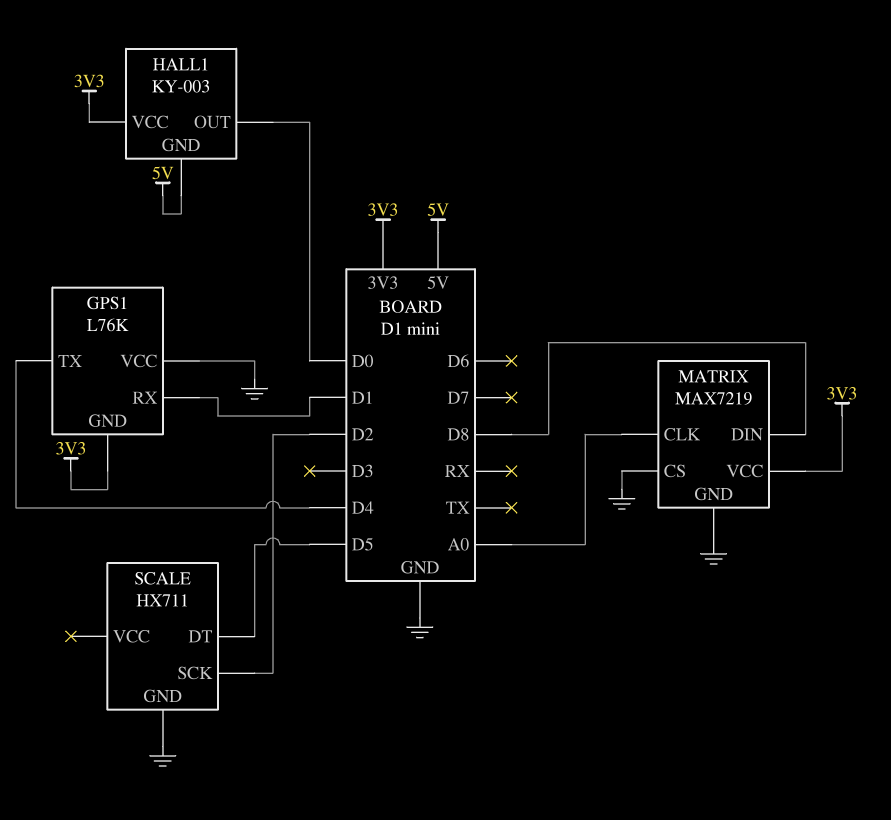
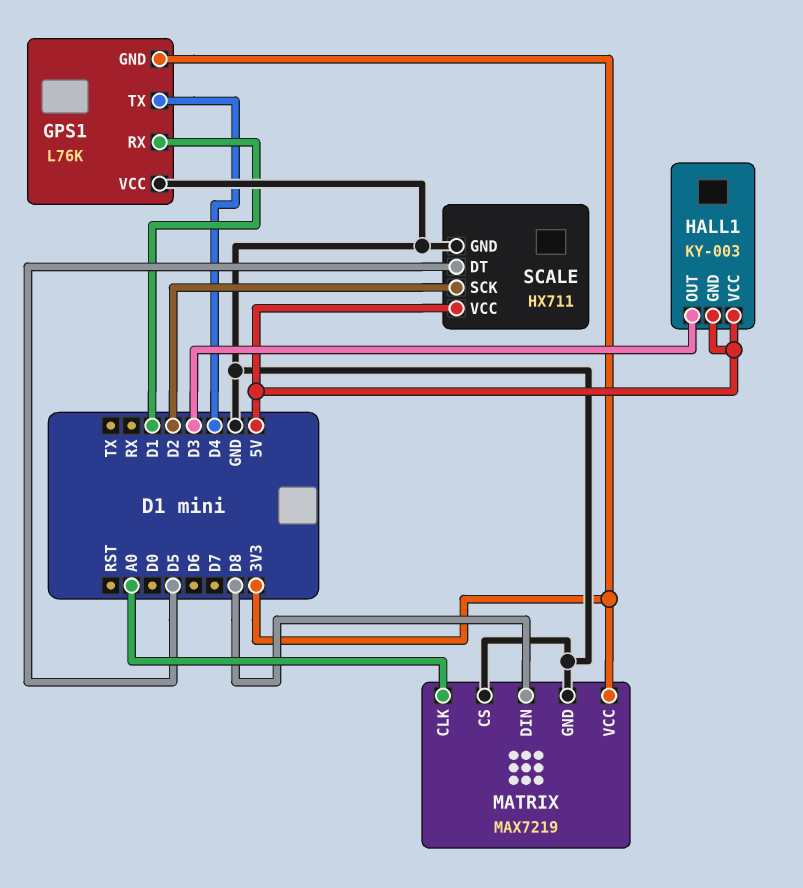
HALL1 pin OUT: D0 -> D3
HALL1 pin VCC: 3V3 -> 5V
SCALE pin VCC: none -> 5V

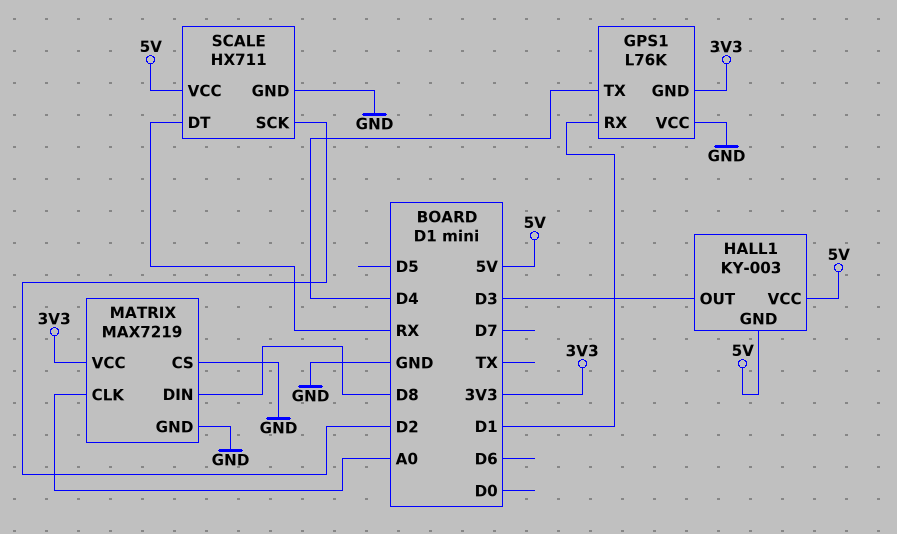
SCALE pin DT: D5 -> RX

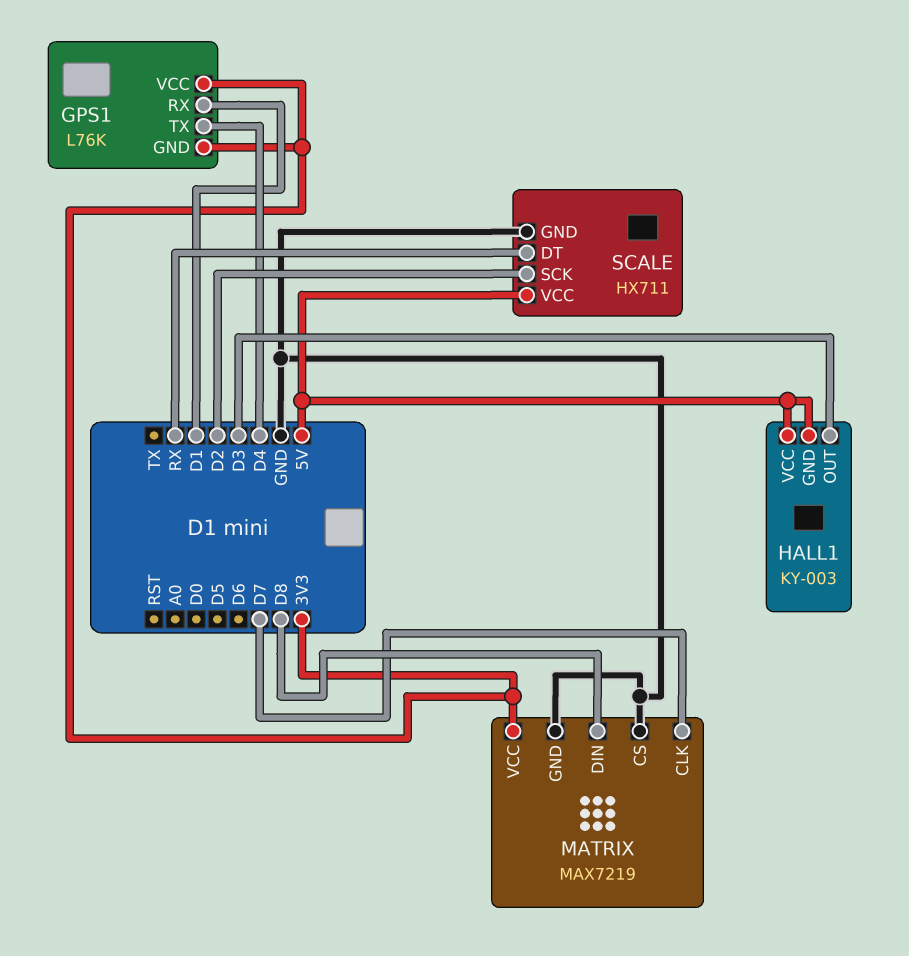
GPS1 pin VCC: GND -> 3V3
MATRIX pin CLK: A0 -> D7

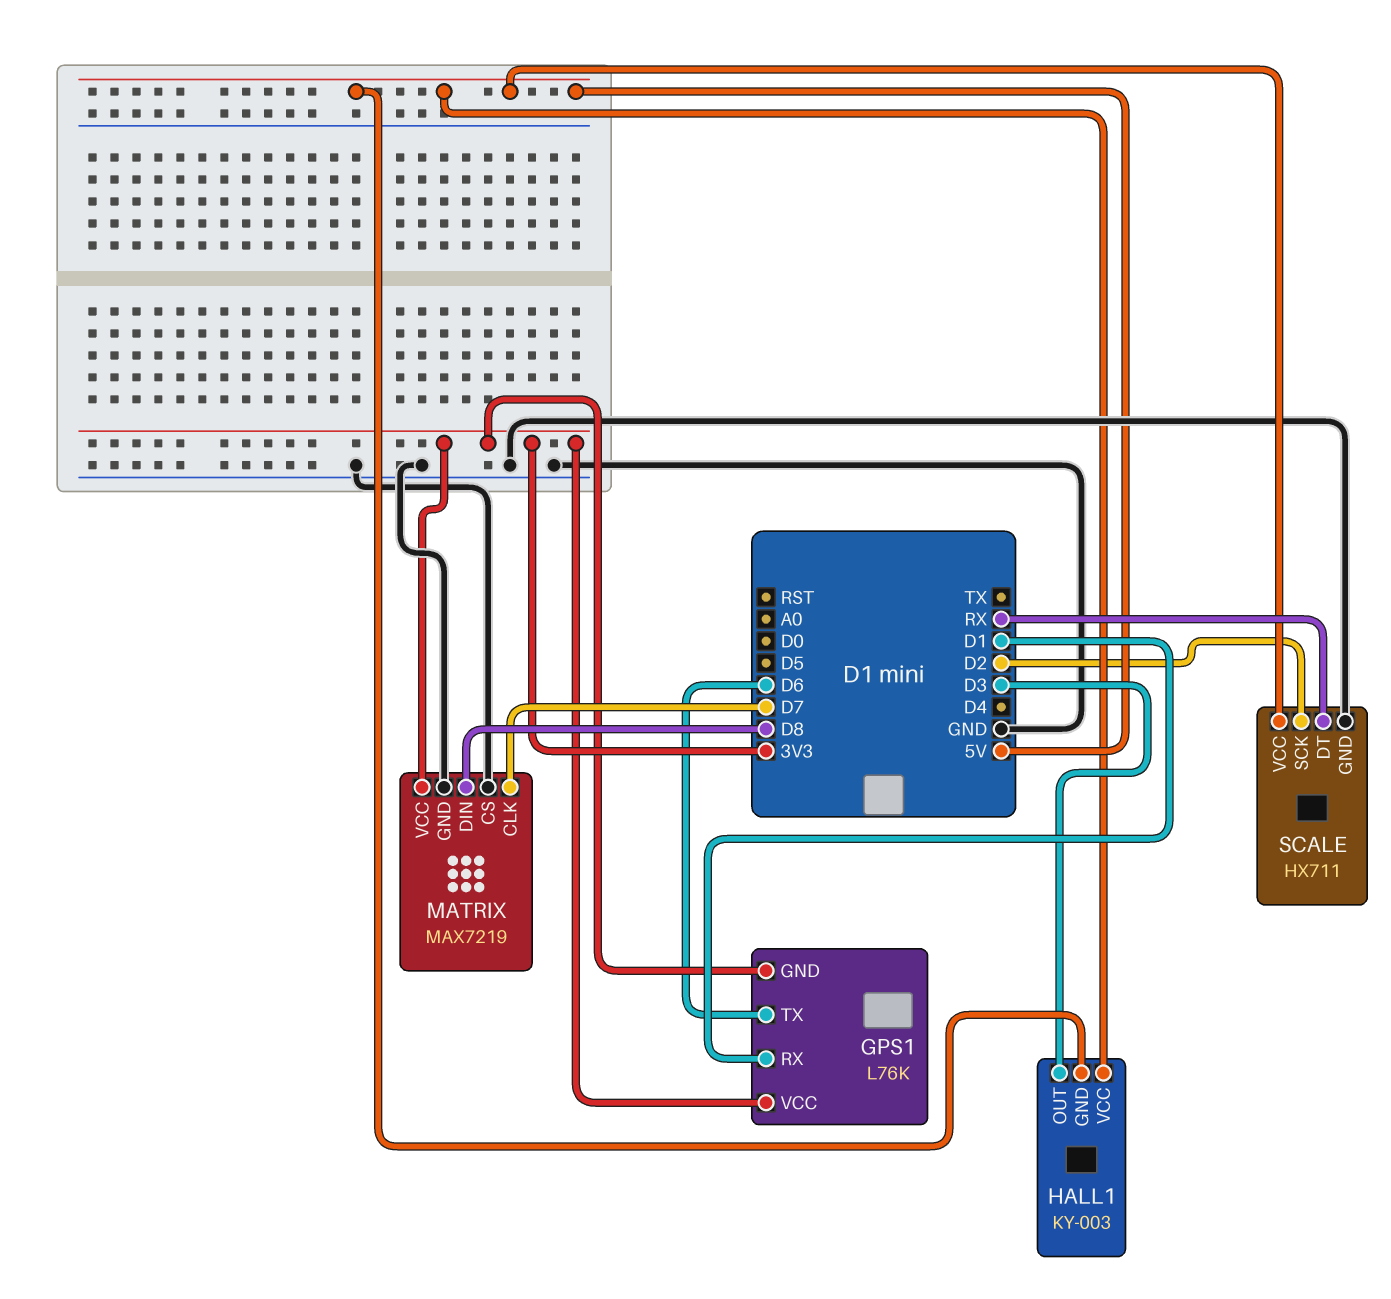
GPS1 pin TX: D4 -> D6

